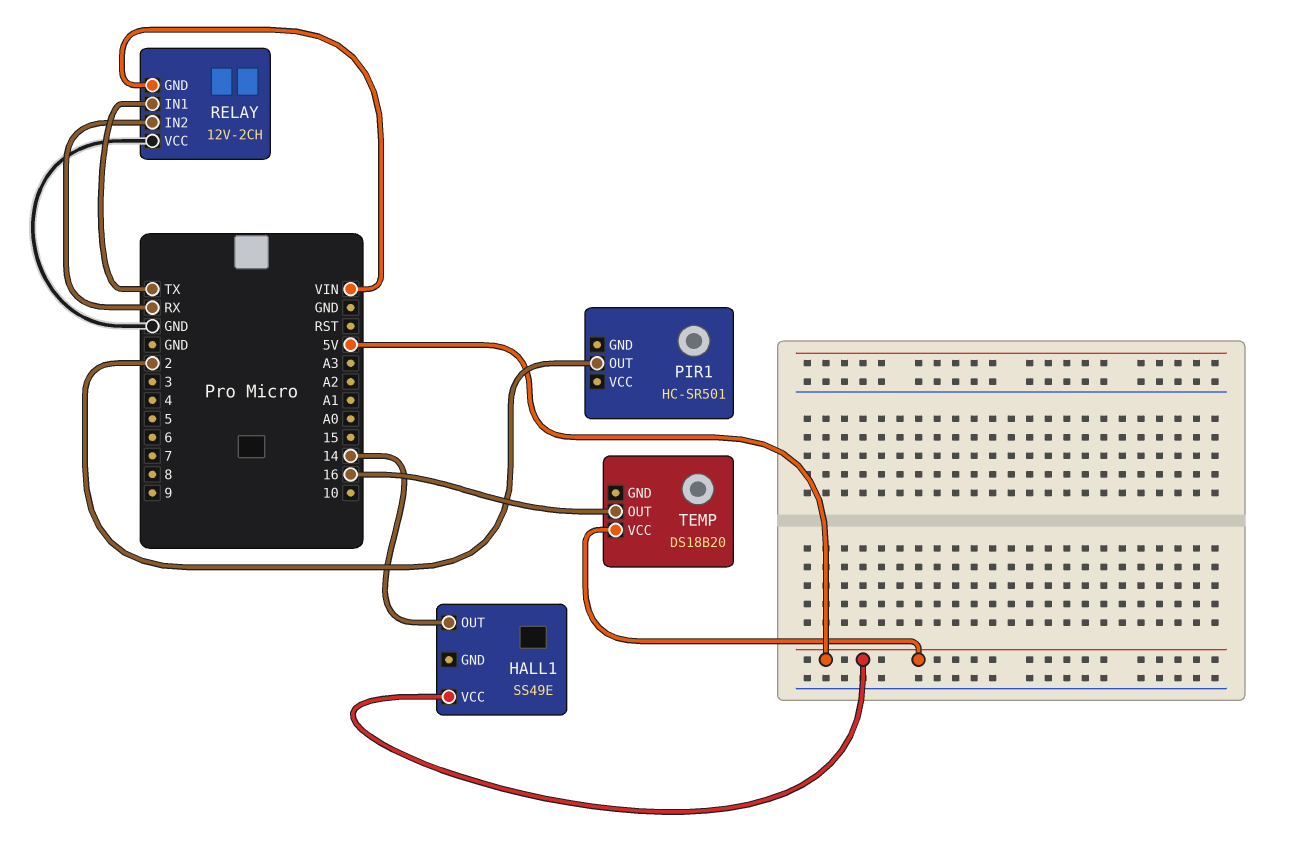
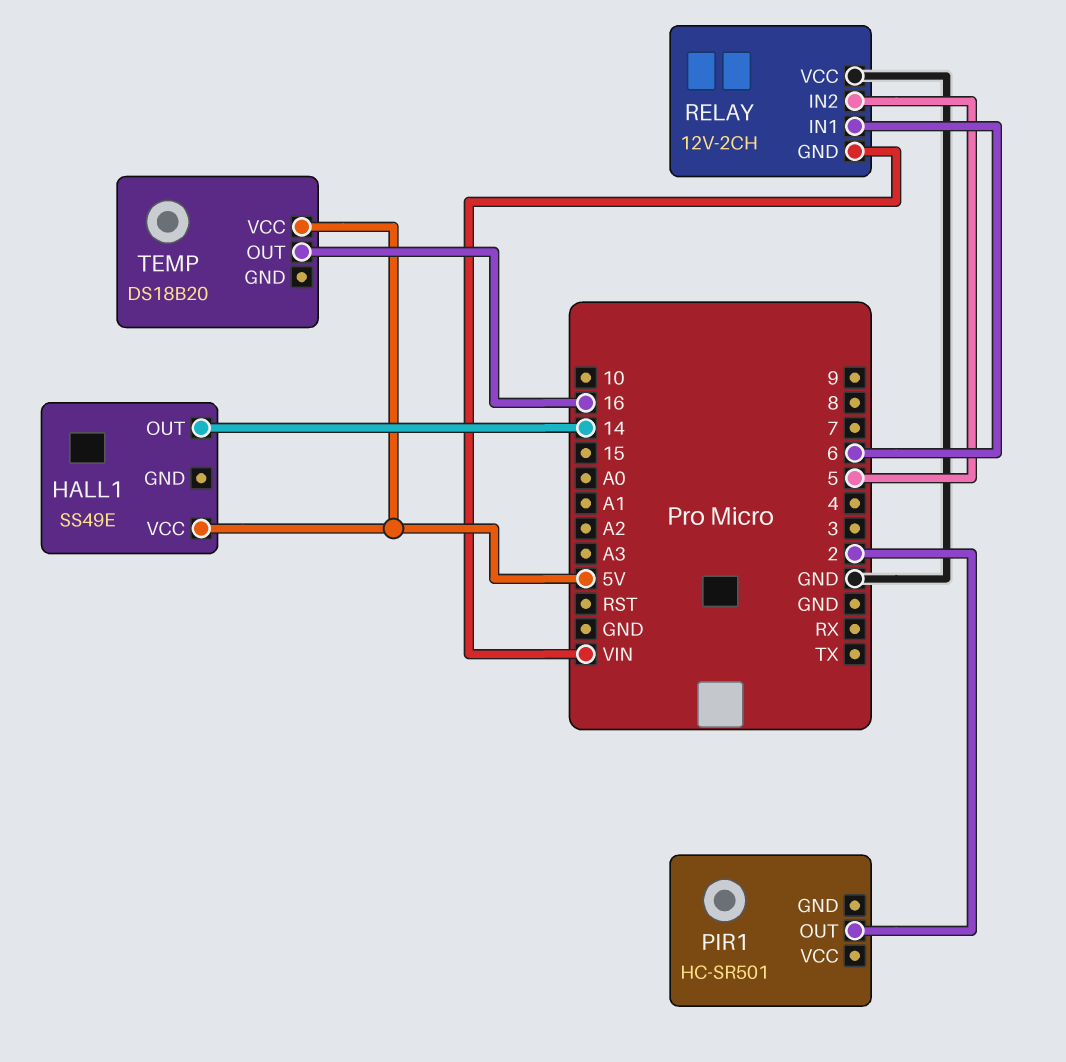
RELAY pin IN1: TX -> 6
RELAY pin IN2: RX -> 5

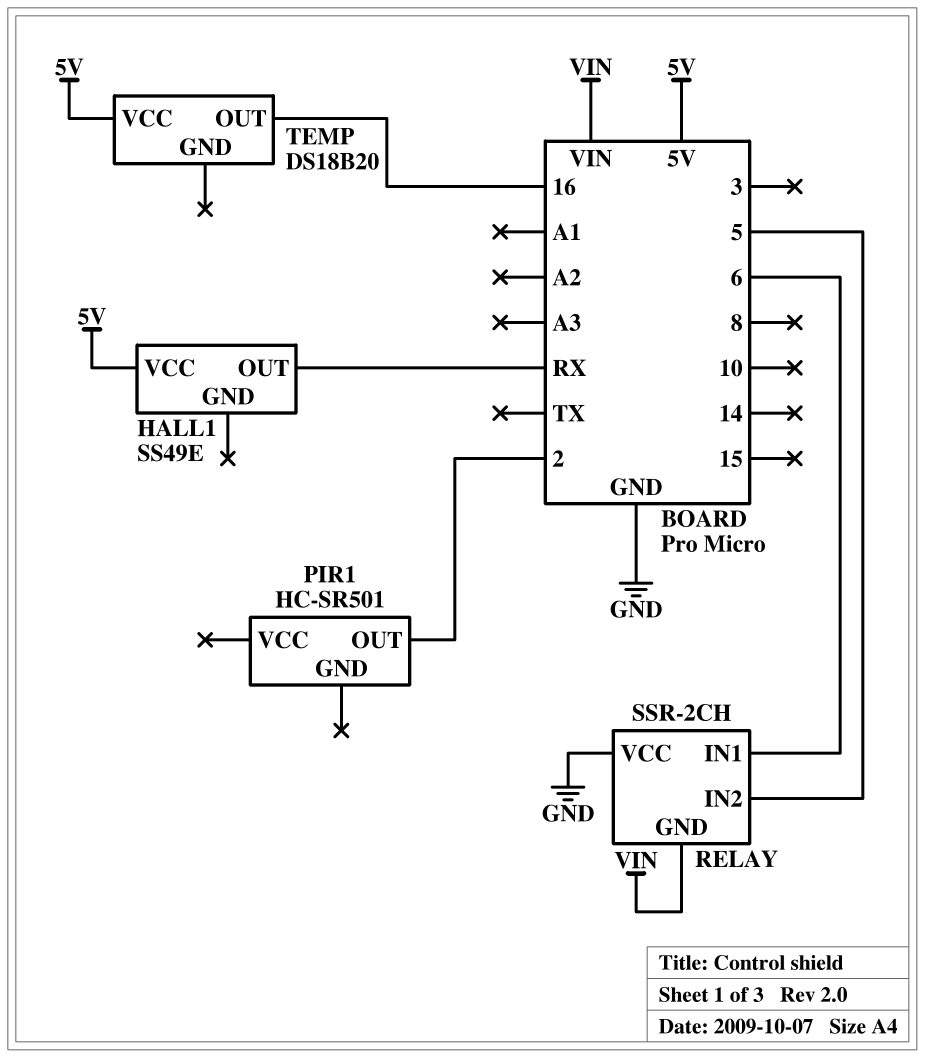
HALL1 pin OUT: 14 -> RX
RELAY: 12V-2CH -> SSR-2CH

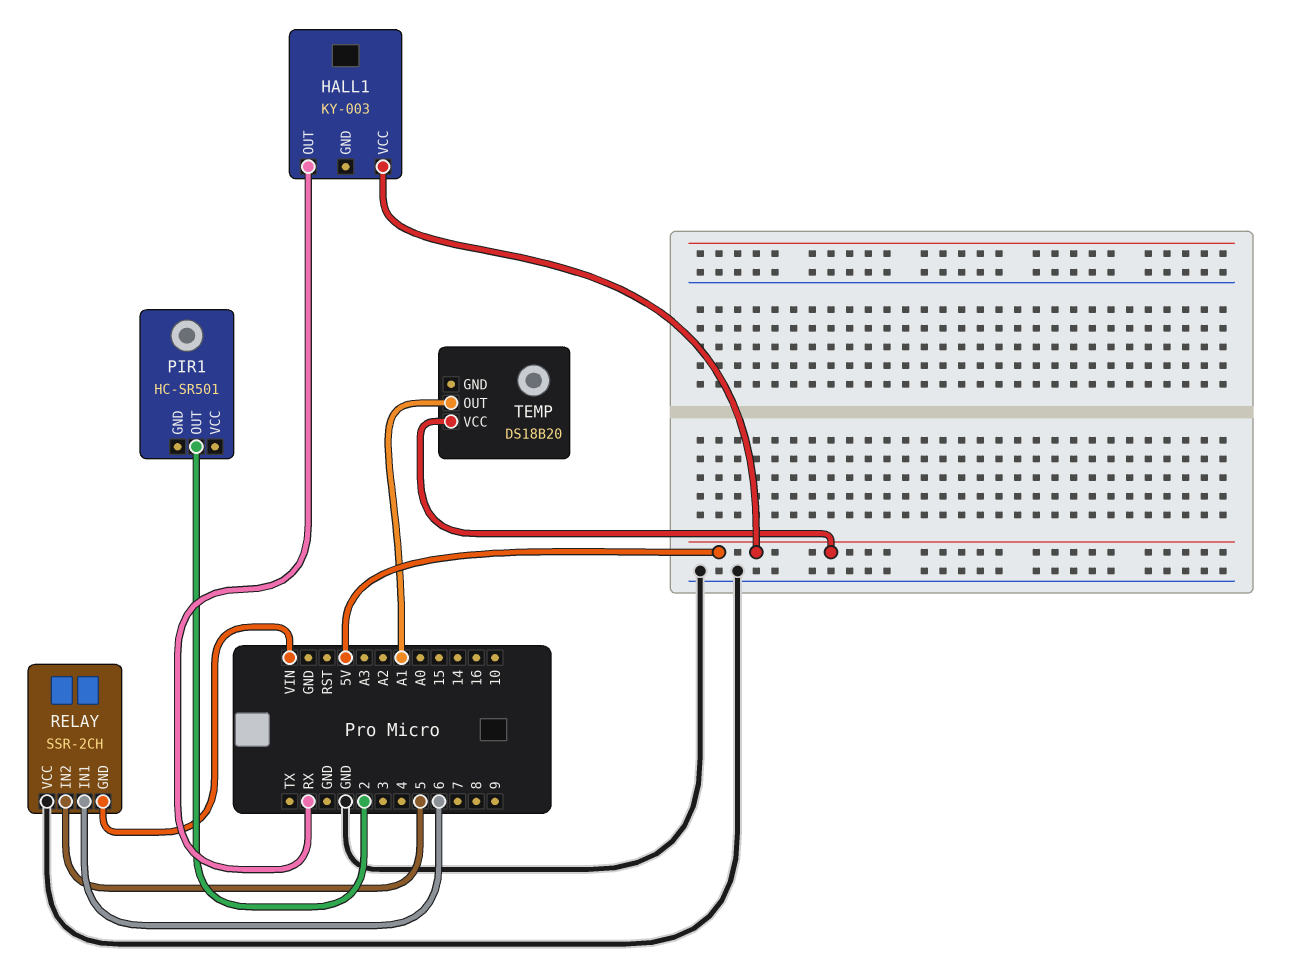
HALL1: SS49E -> KY-003
TEMP pin OUT: 16 -> A1

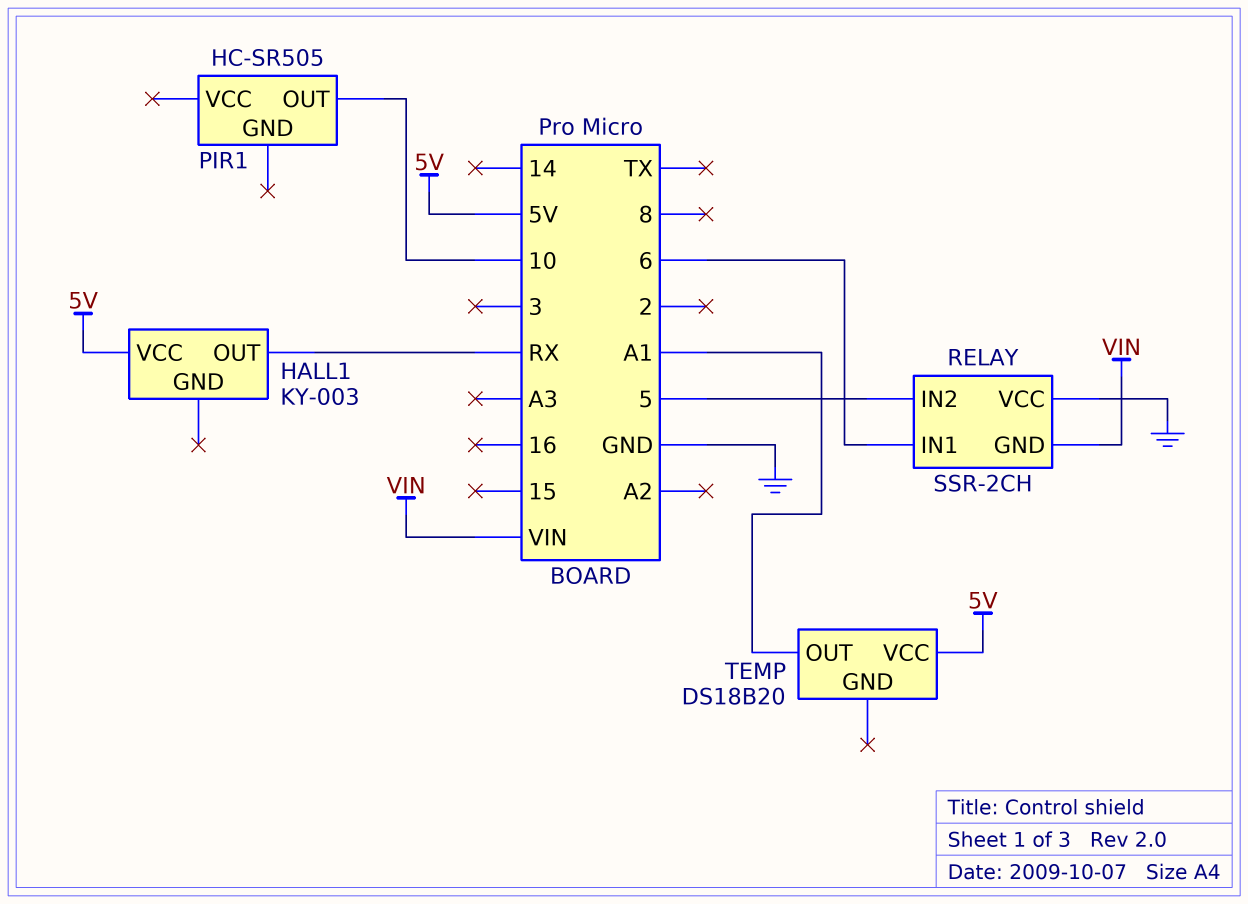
PIR1: HC-SR501 -> HC-SR505
PIR1 pin OUT: 2 -> 10

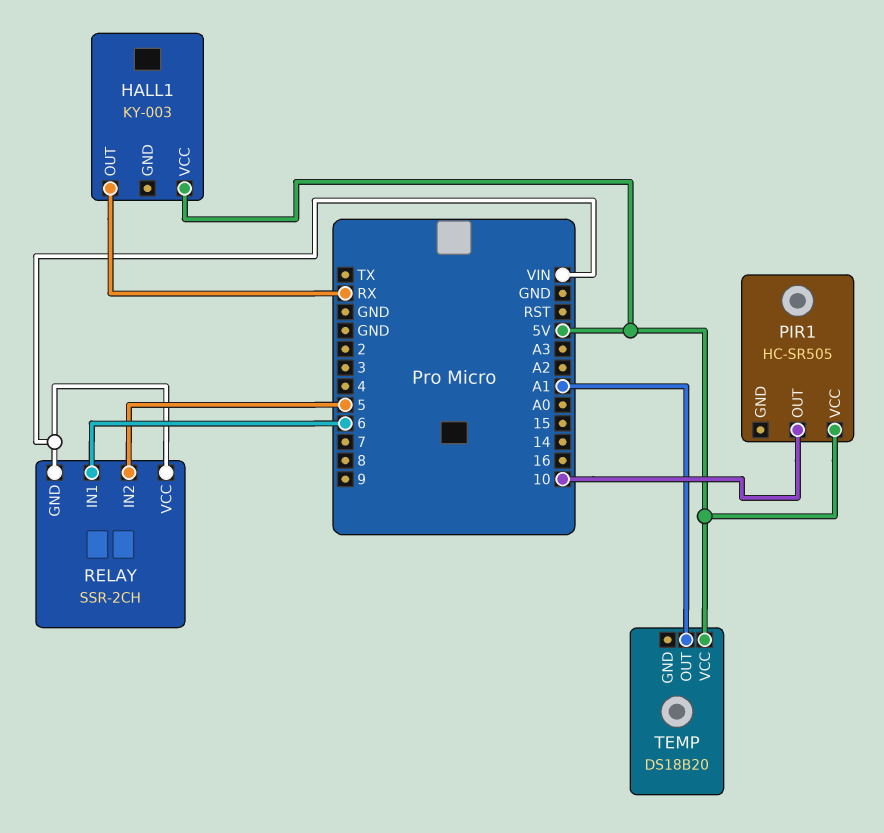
PIR1 pin VCC: none -> 5V
RELAY pin VCC: GND -> VIN

